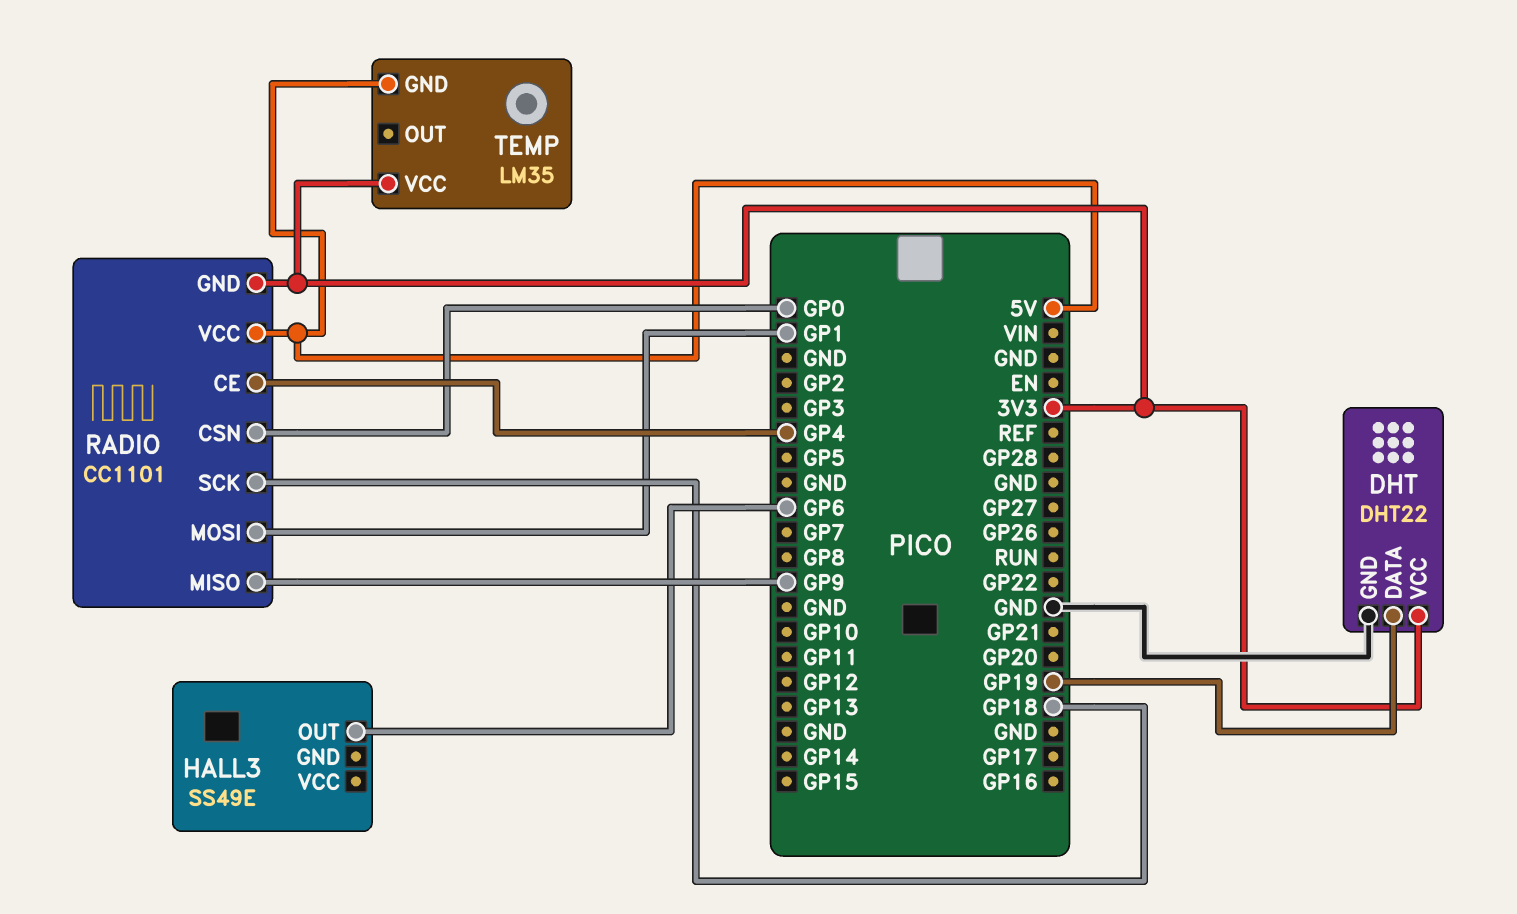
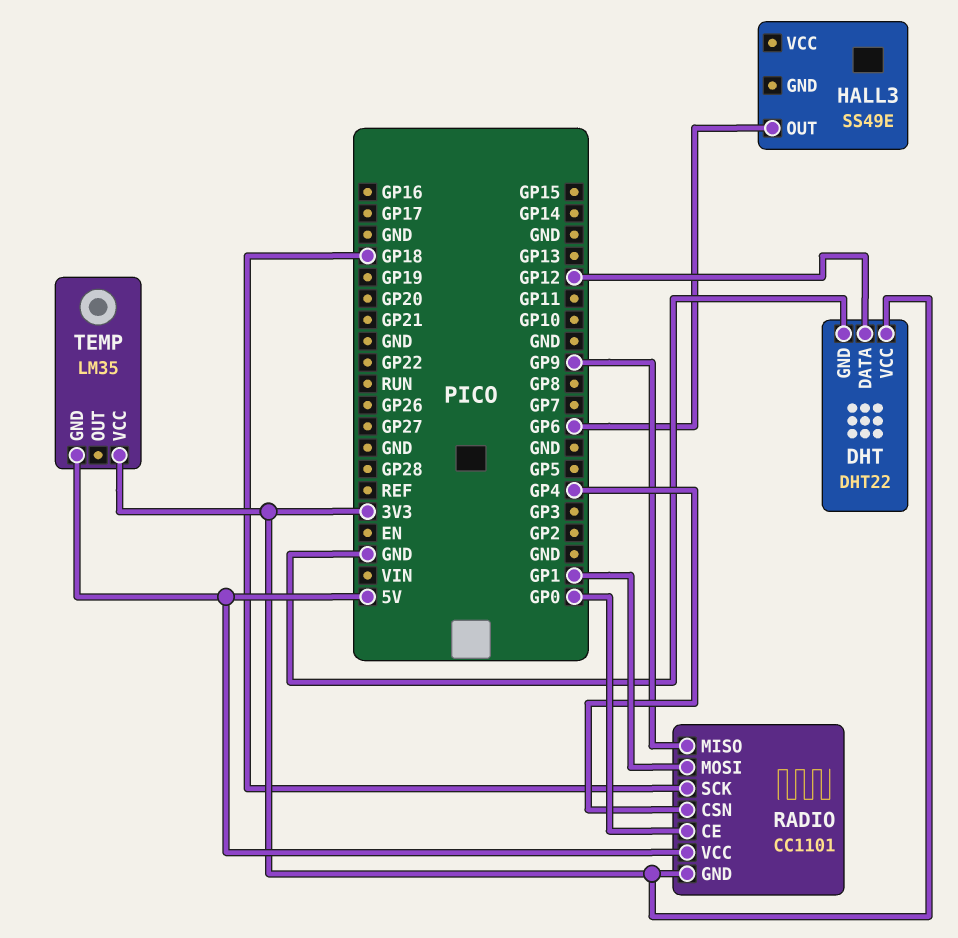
DHT pin DATA: GP19 -> GP12
RADIO pin CE: GP4 -> GP0
RADIO pin CSN: GP0 -> GP4

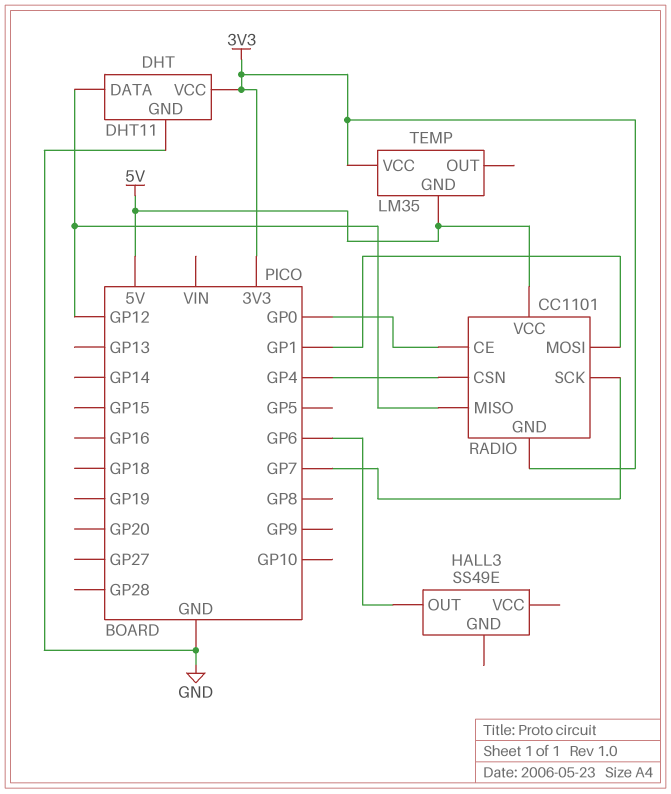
DHT: DHT22 -> DHT11
RADIO pin MISO: GP9 -> GP12
RADIO pin SCK: GP18 -> GP7

